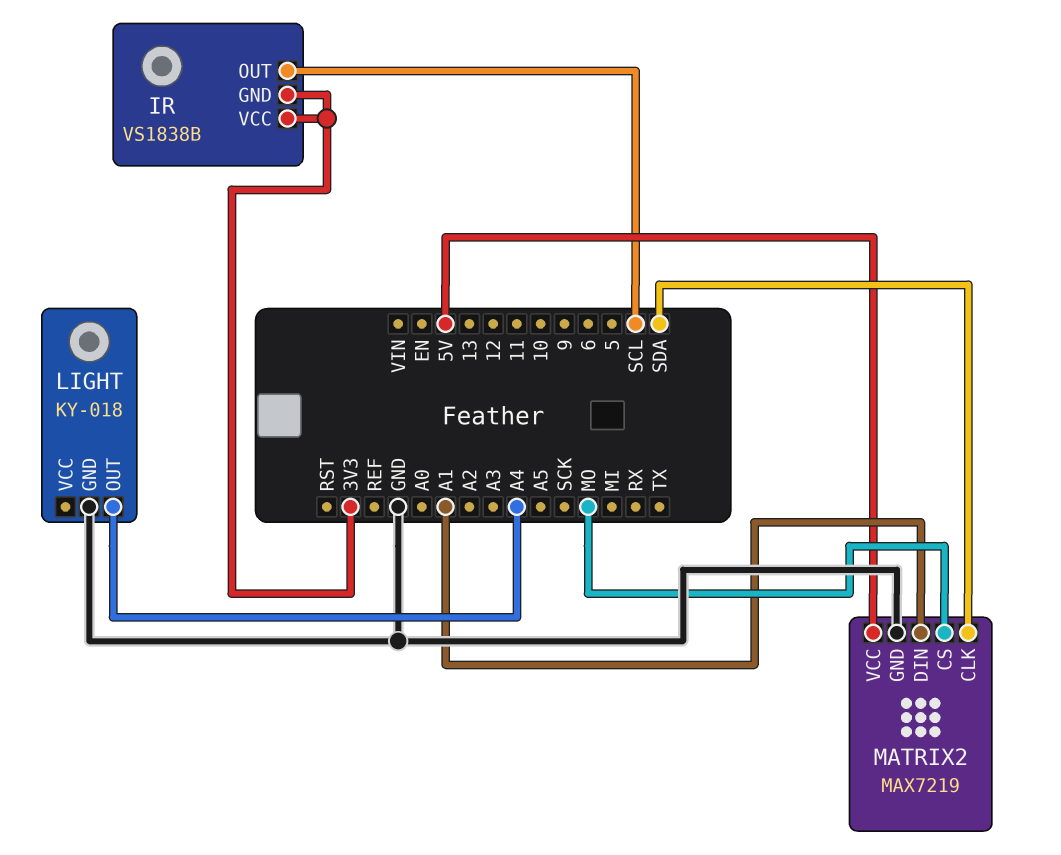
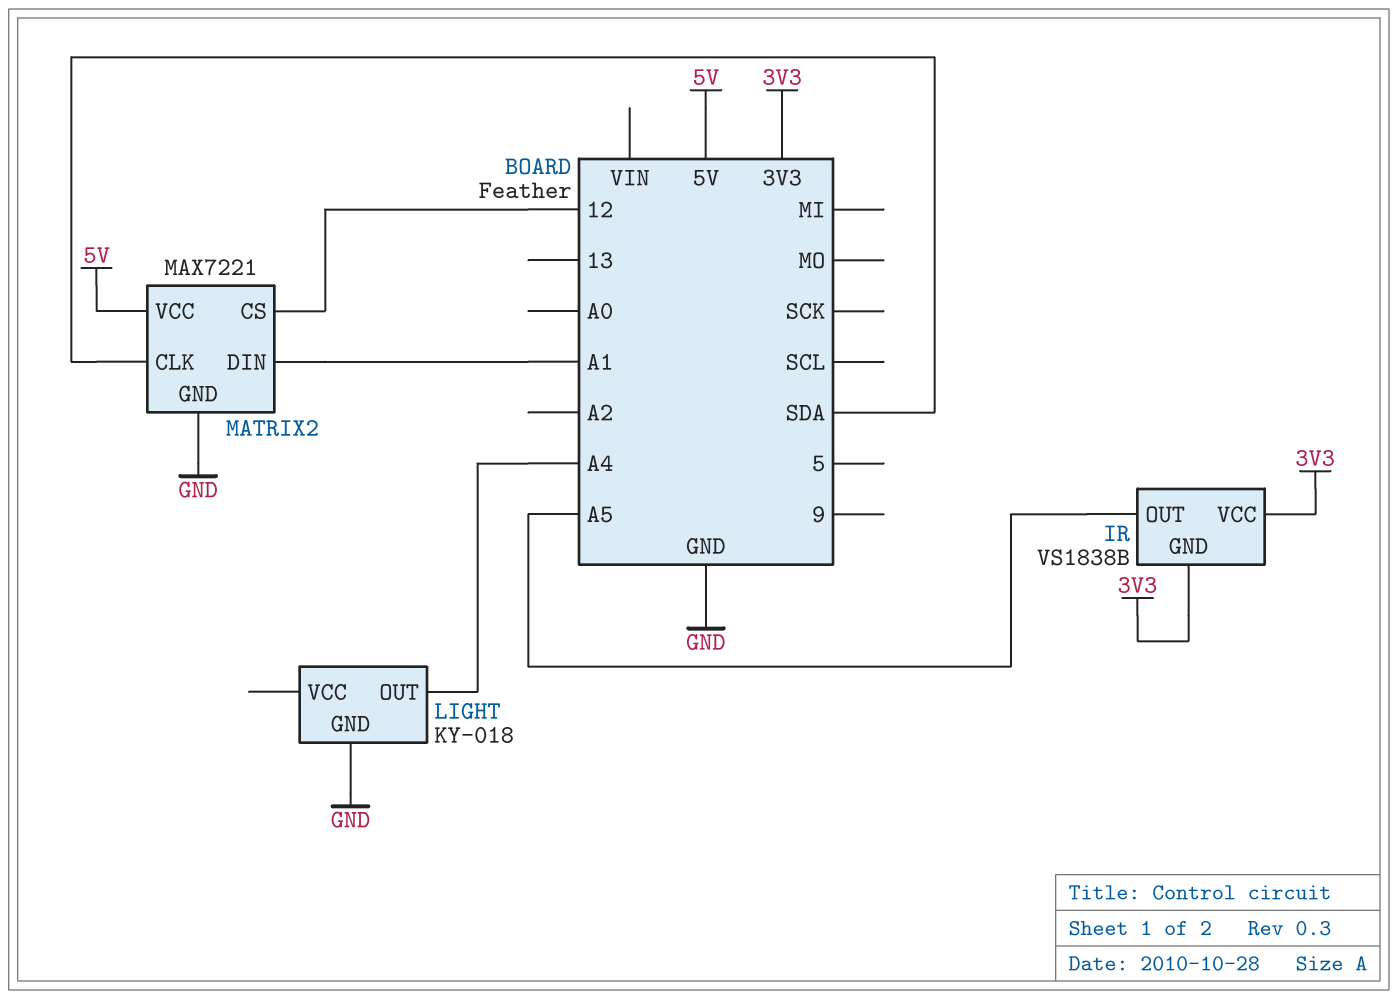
IR pin OUT: SCL -> A5
MATRIX2: MAX7219 -> MAX7221
MATRIX2 pin CS: MO -> 12

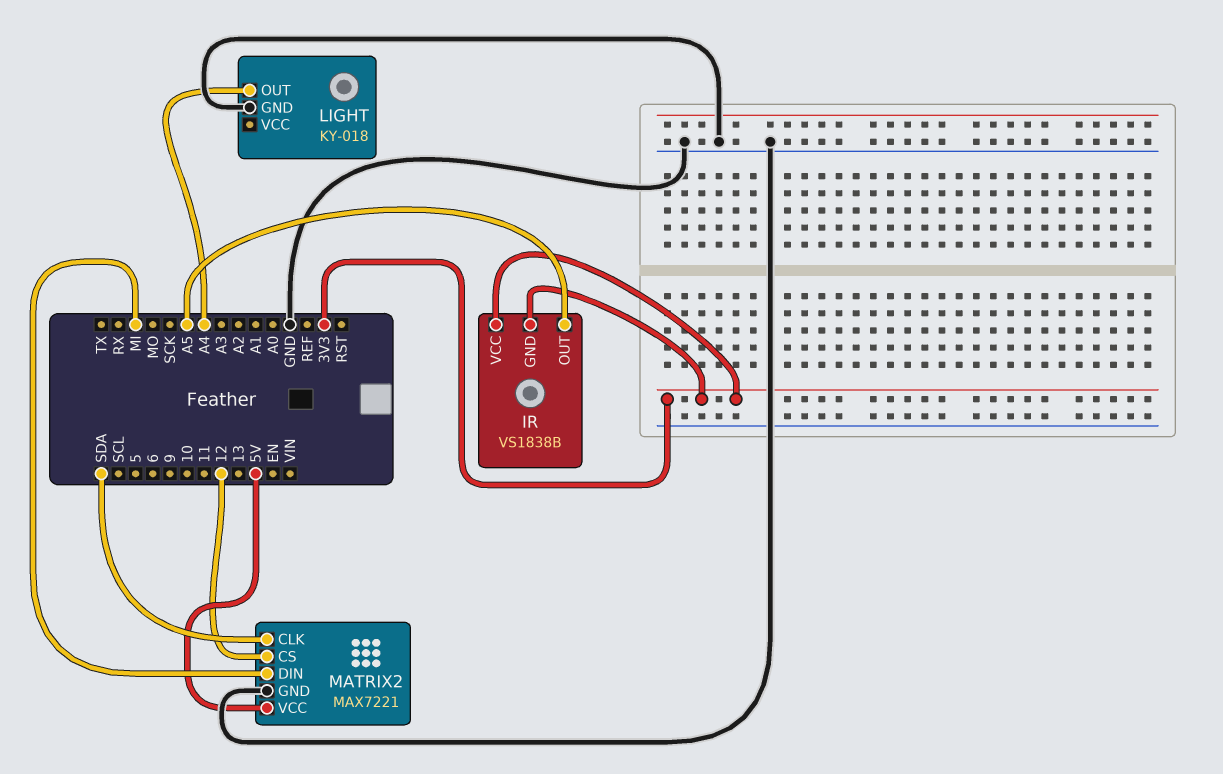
MATRIX2 pin DIN: A1 -> MI

